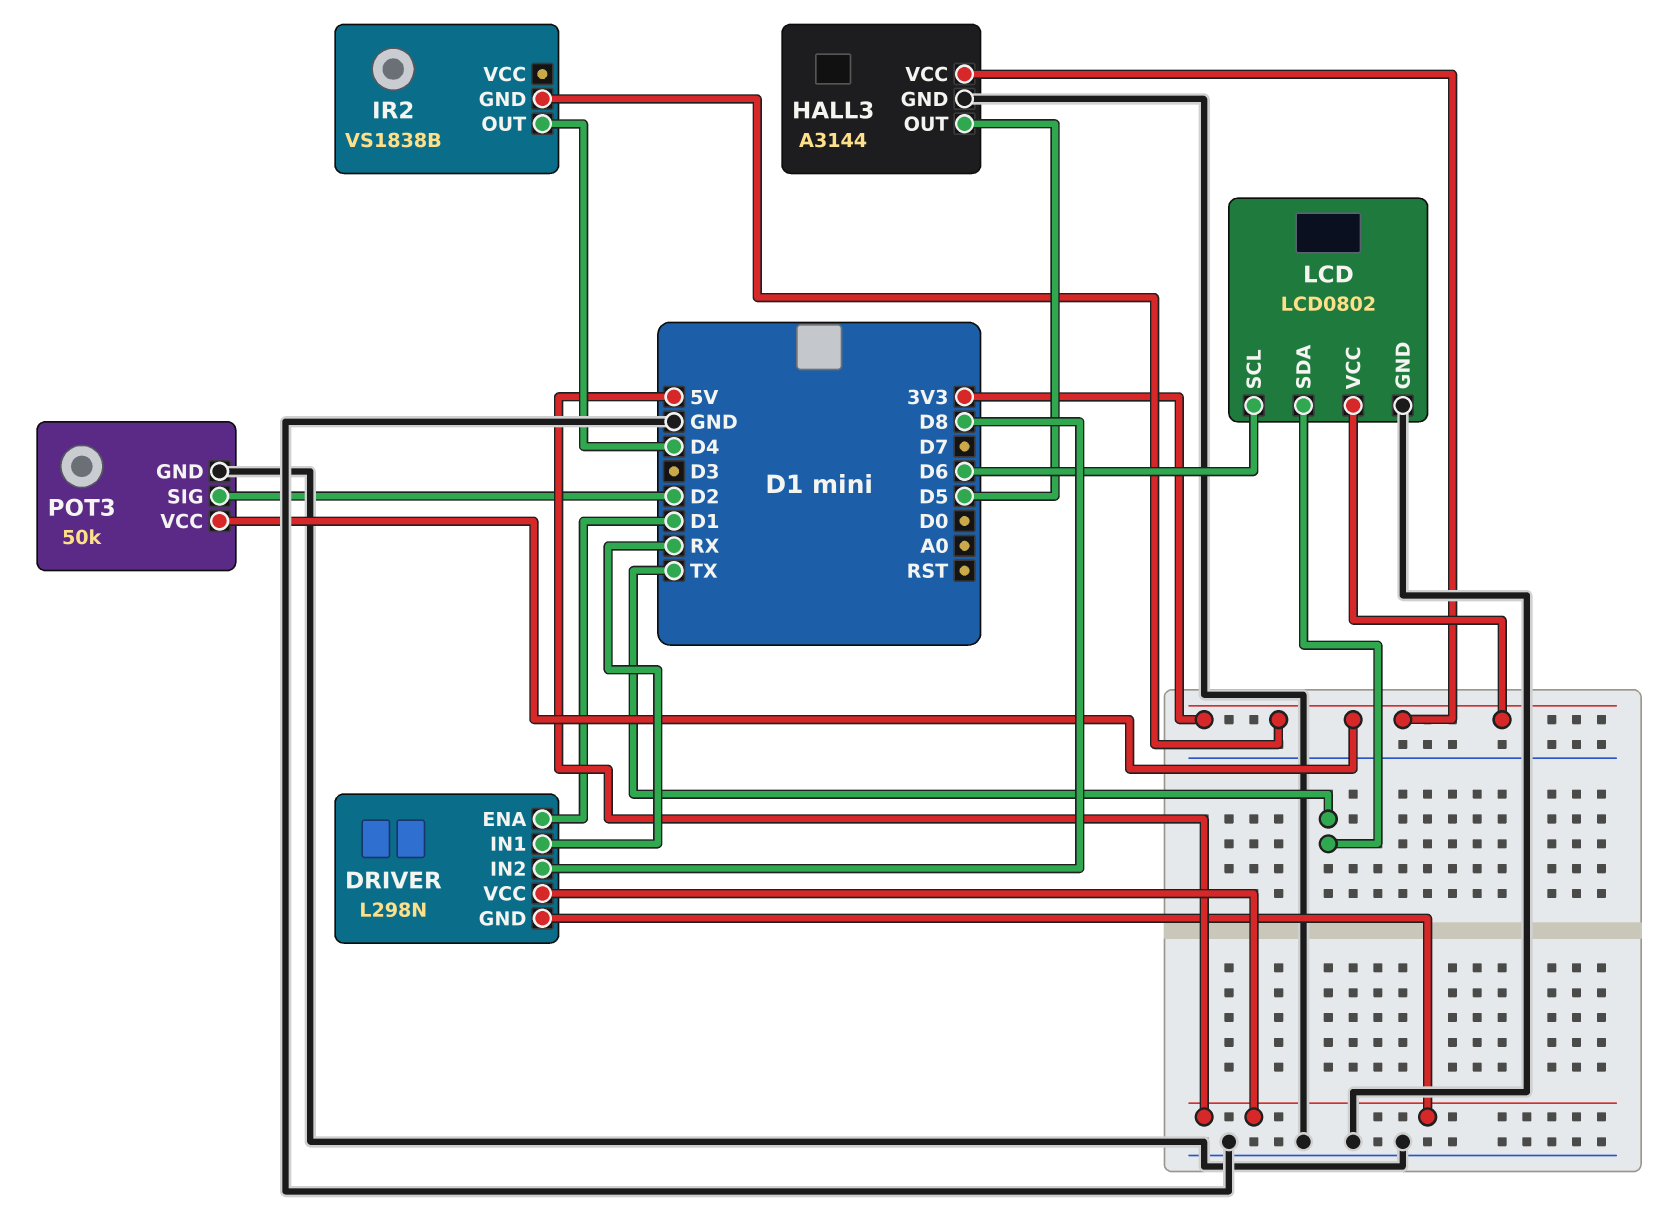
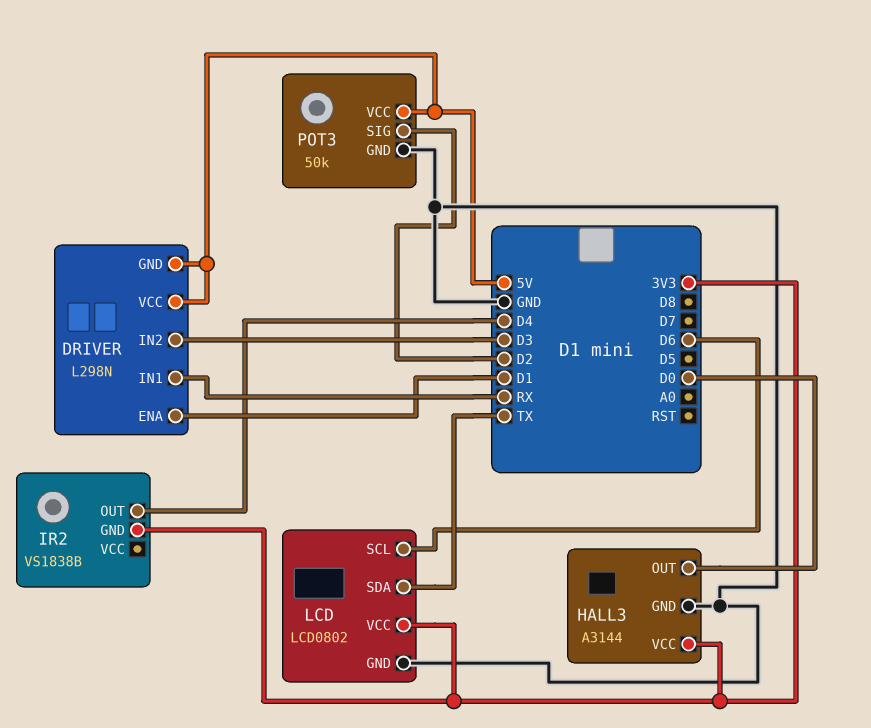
DRIVER pin IN2: D8 -> D3
HALL3 pin OUT: D5 -> D0
POT3 pin VCC: 3V3 -> 5V

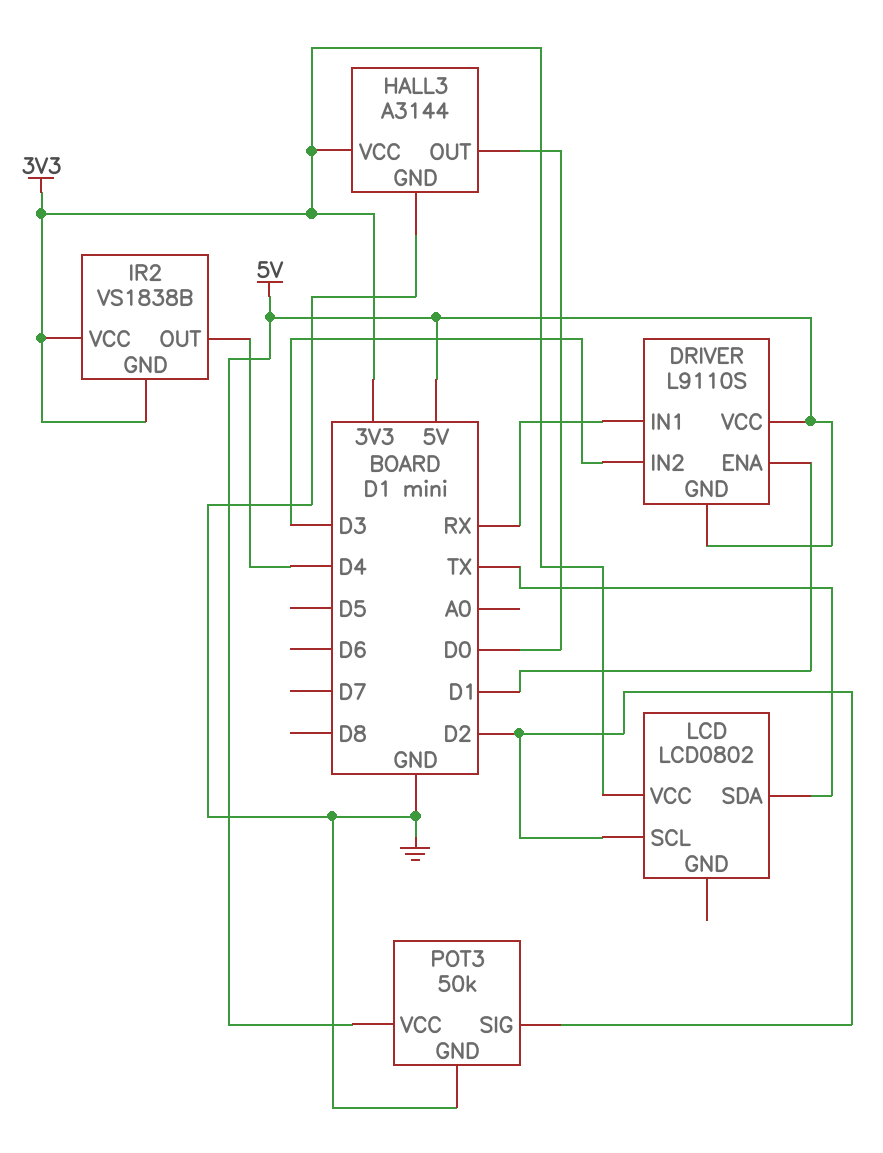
DRIVER: L298N -> L9110S
IR2 pin VCC: none -> 3V3
LCD pin GND: GND -> none
LCD pin SCL: D6 -> D2

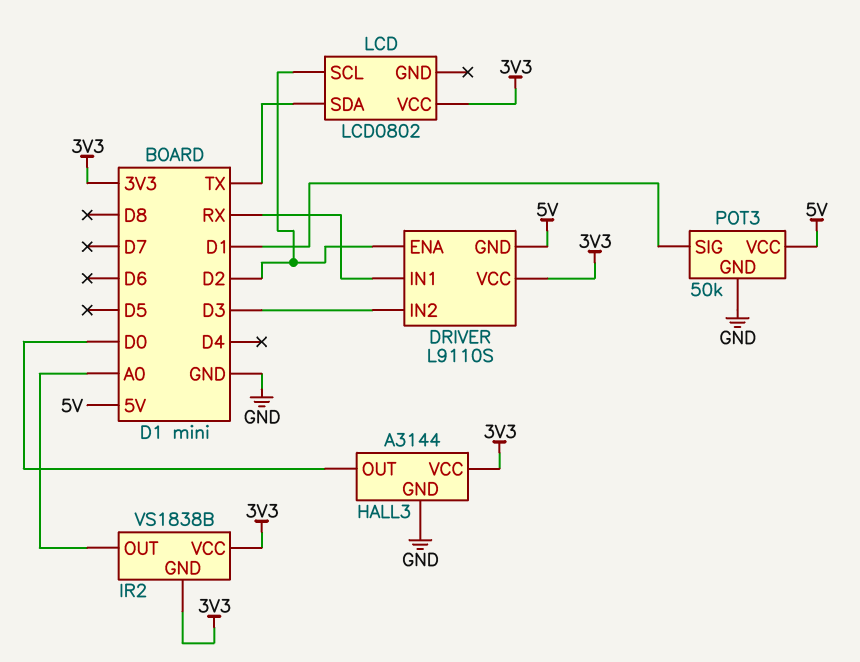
DRIVER pin ENA: D1 -> D2
DRIVER pin VCC: 5V -> 3V3
IR2 pin OUT: D4 -> A0
POT3 pin SIG: D2 -> D1

